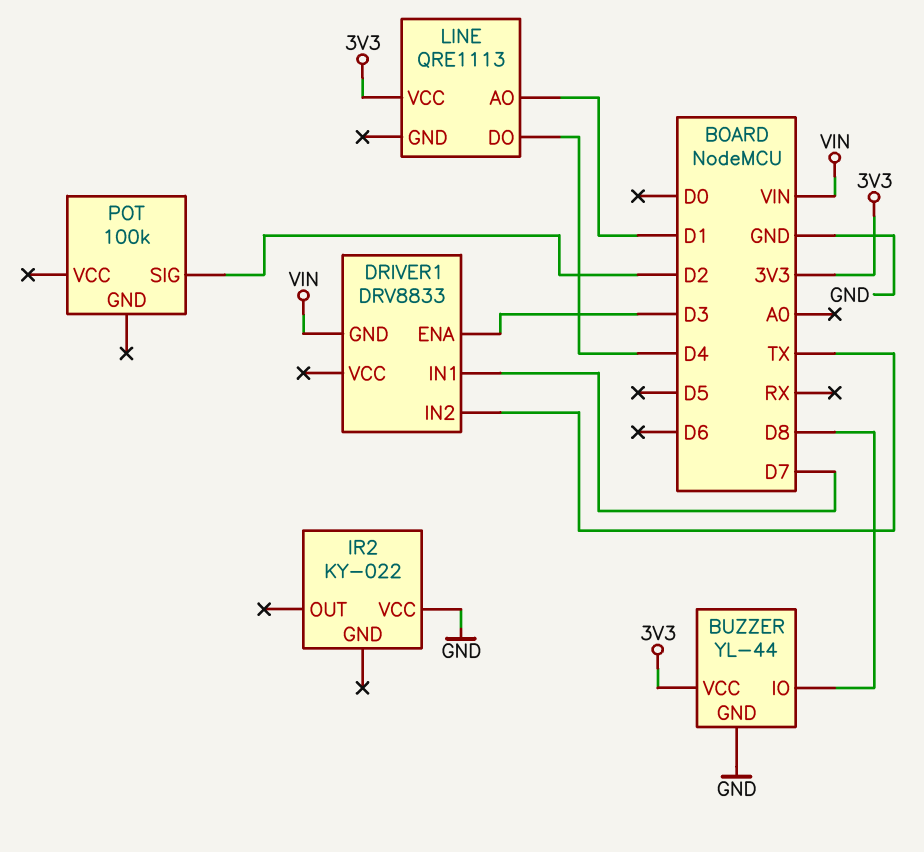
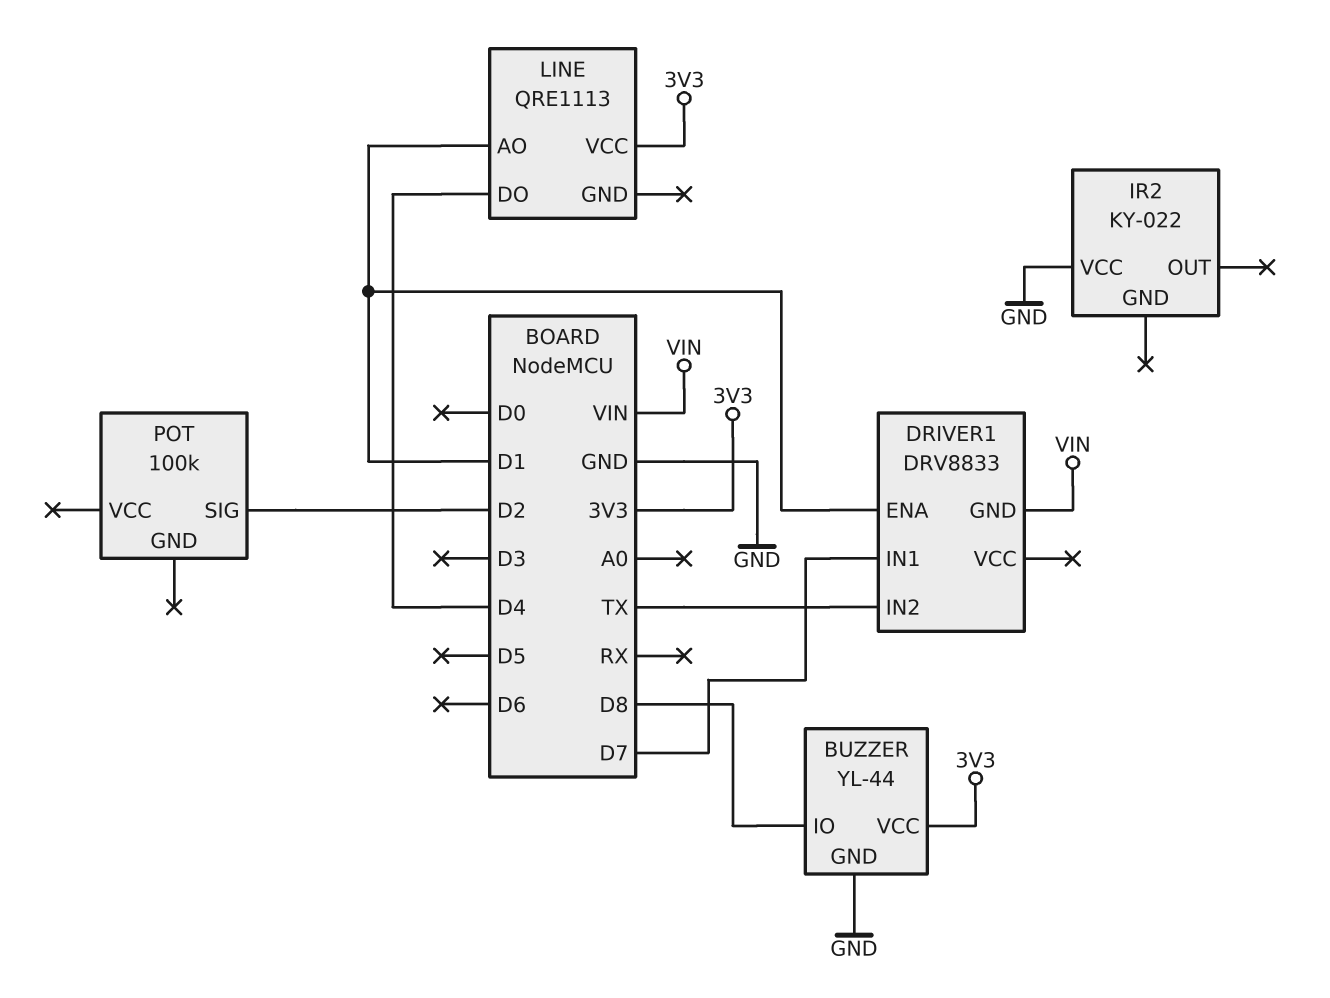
DRIVER1 pin ENA: D3 -> D1

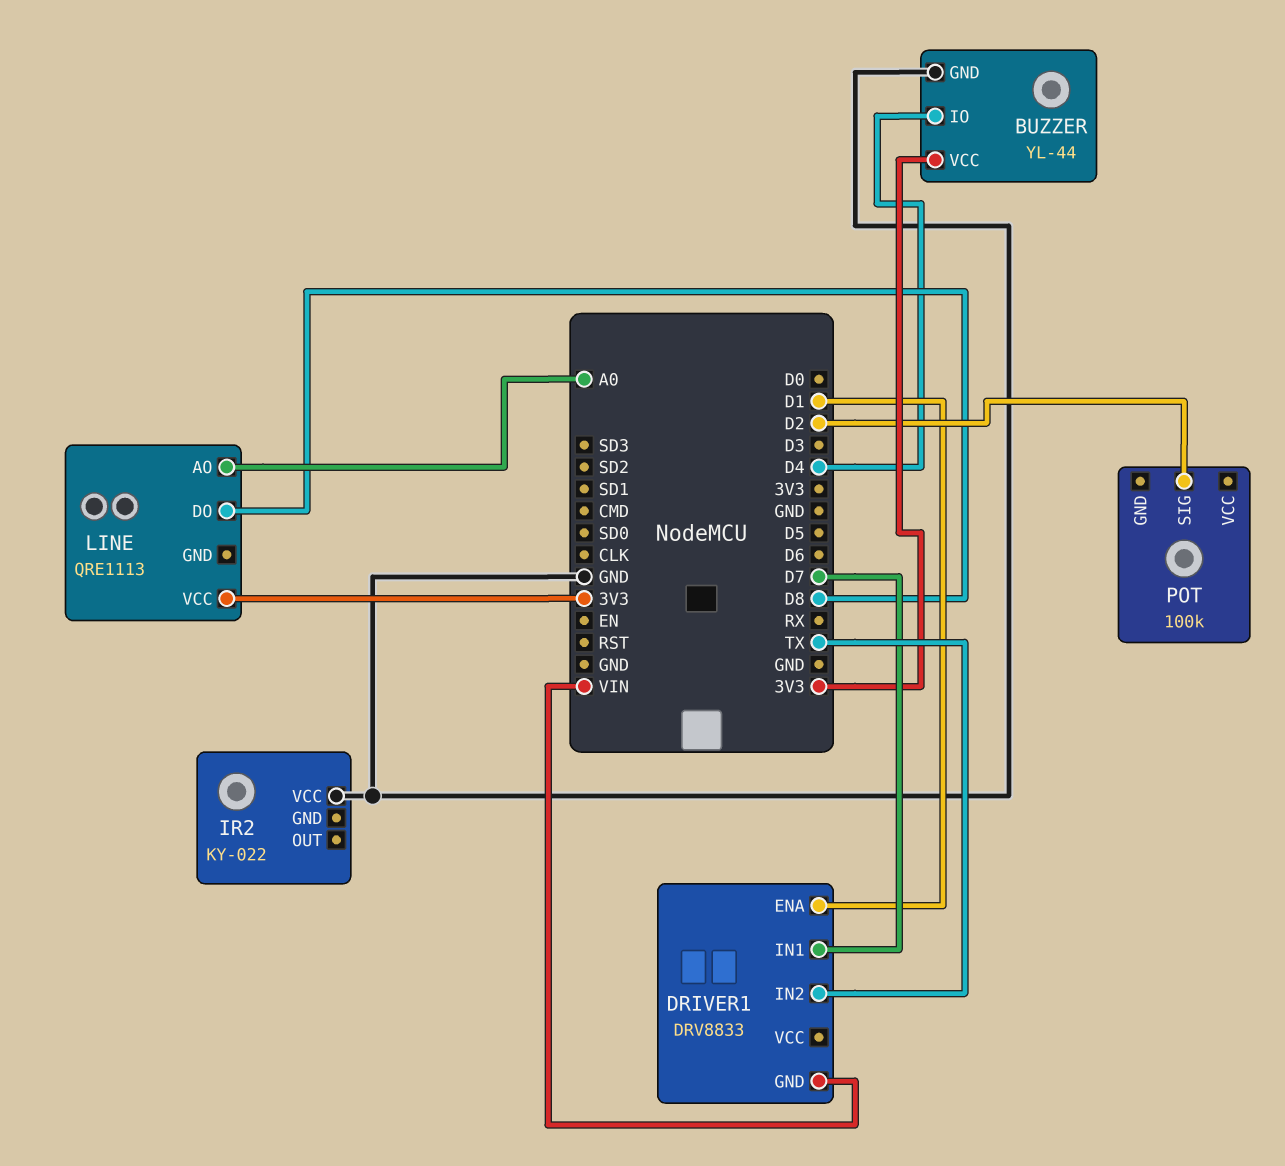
BUZZER pin IO: D8 -> D4
LINE pin AO: D1 -> A0
LINE pin DO: D4 -> D8

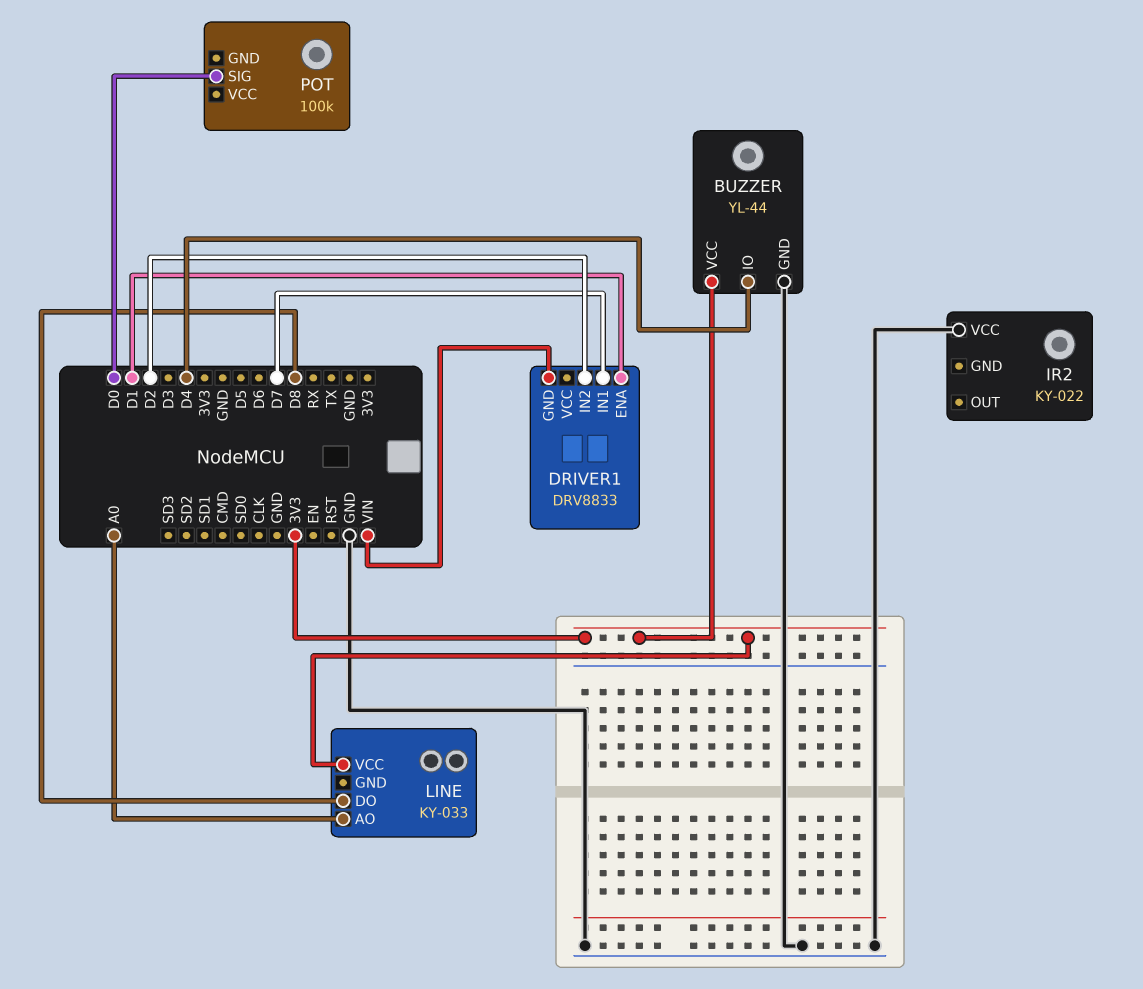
DRIVER1 pin IN2: TX -> D2
LINE: QRE1113 -> KY-033
POT pin SIG: D2 -> D0

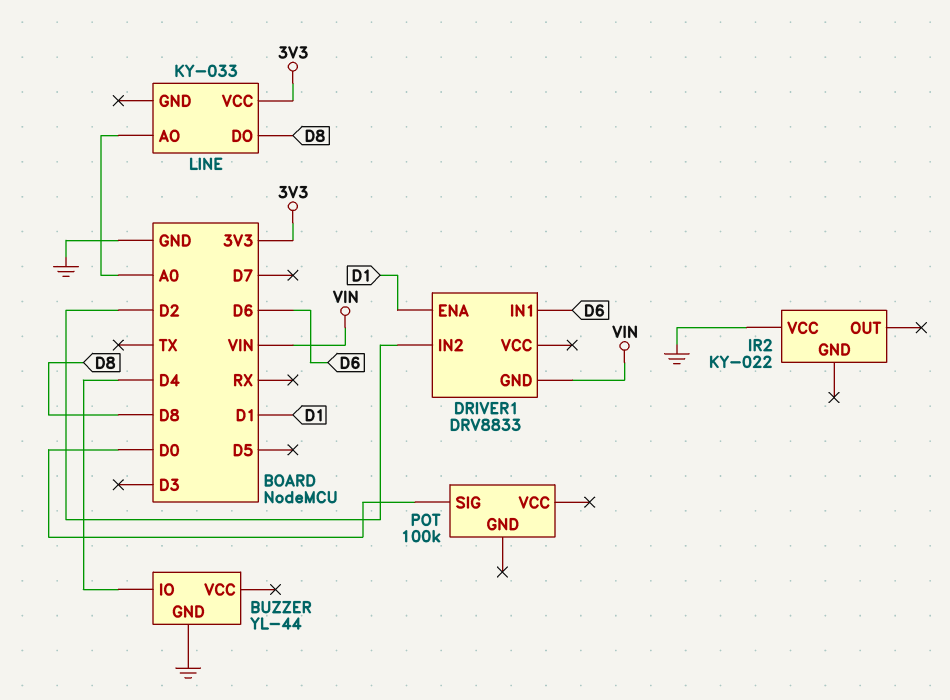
BUZZER pin VCC: 3V3 -> none
DRIVER1 pin IN1: D7 -> D6

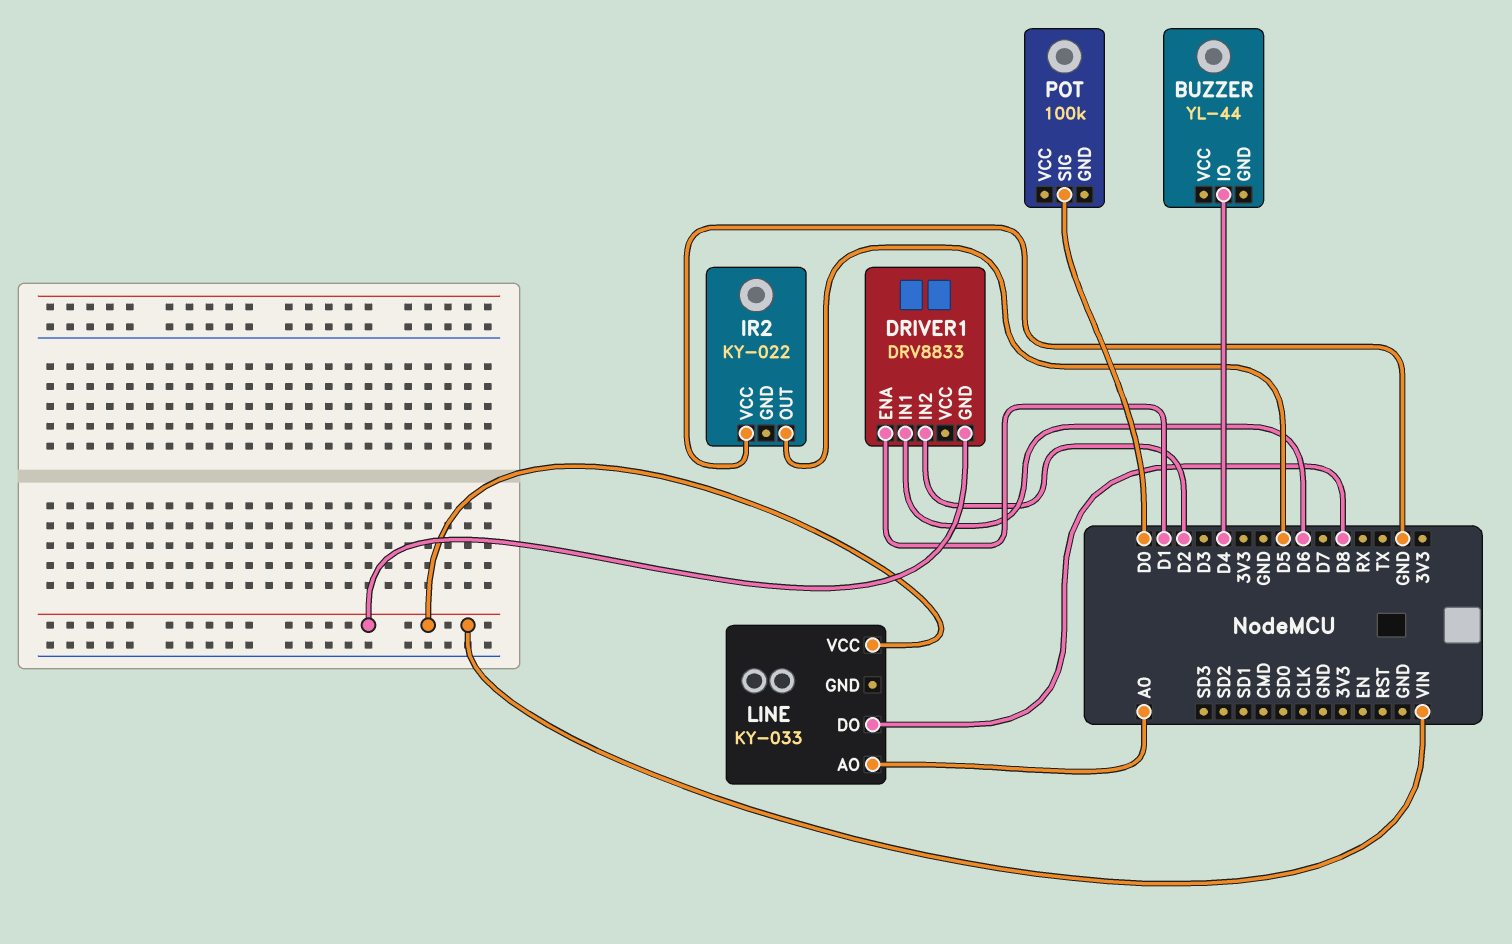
BUZZER pin GND: GND -> none
IR2 pin OUT: none -> D5
LINE pin VCC: 3V3 -> VIN

